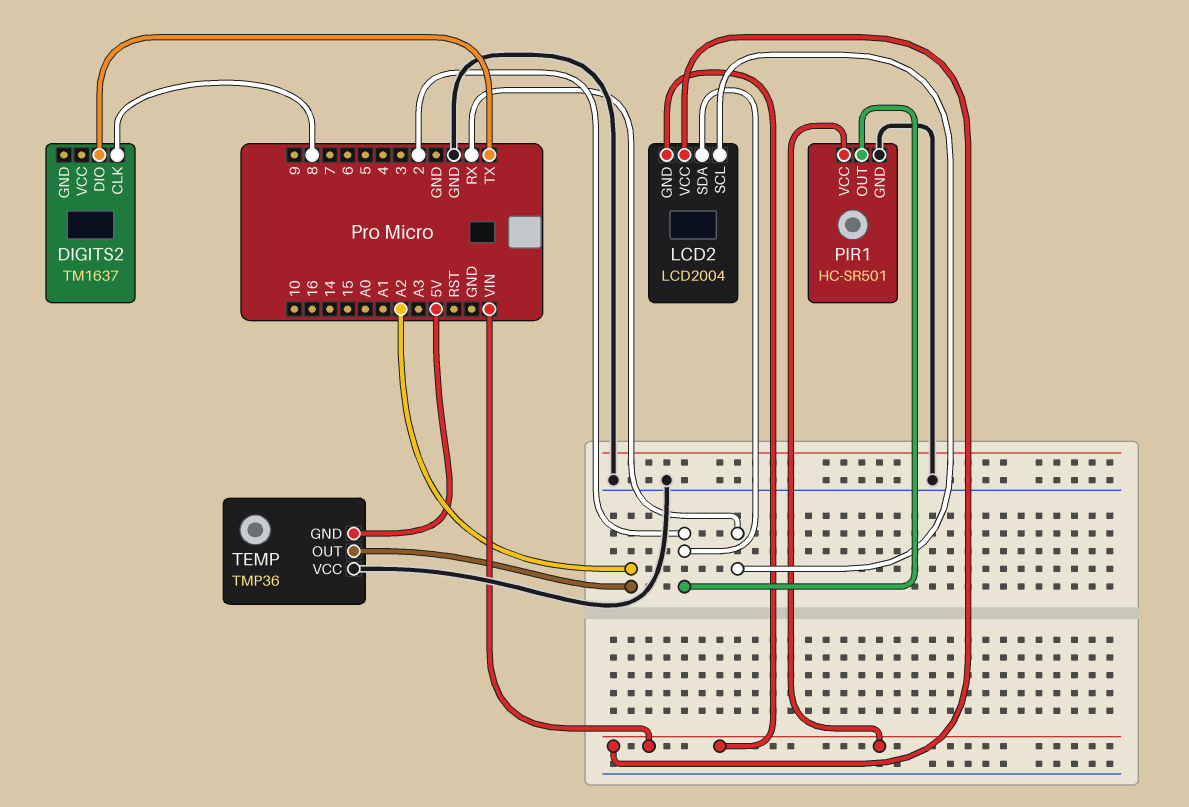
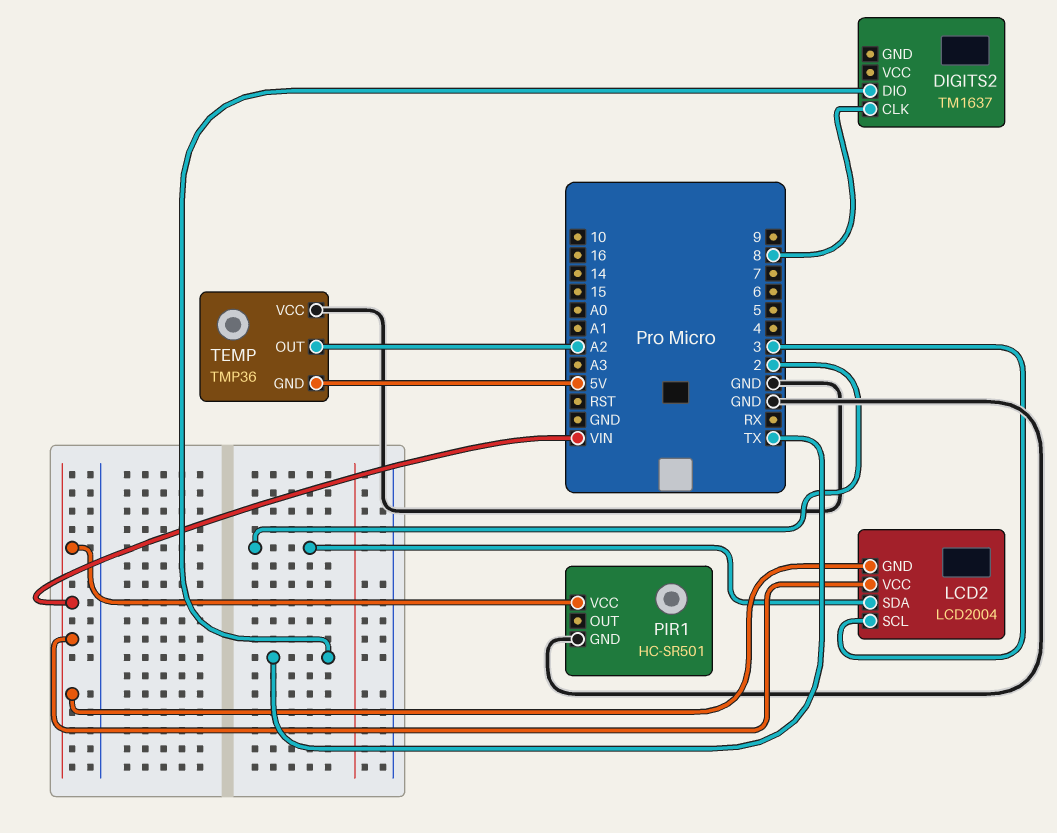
LCD2 pin SCL: RX -> 3
PIR1 pin OUT: 2 -> none

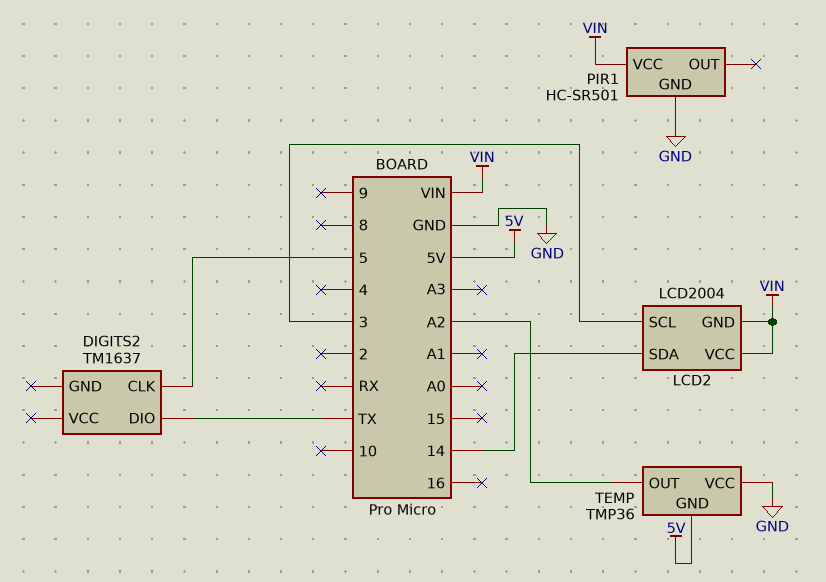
DIGITS2 pin CLK: 8 -> 5
LCD2 pin SDA: 2 -> 14

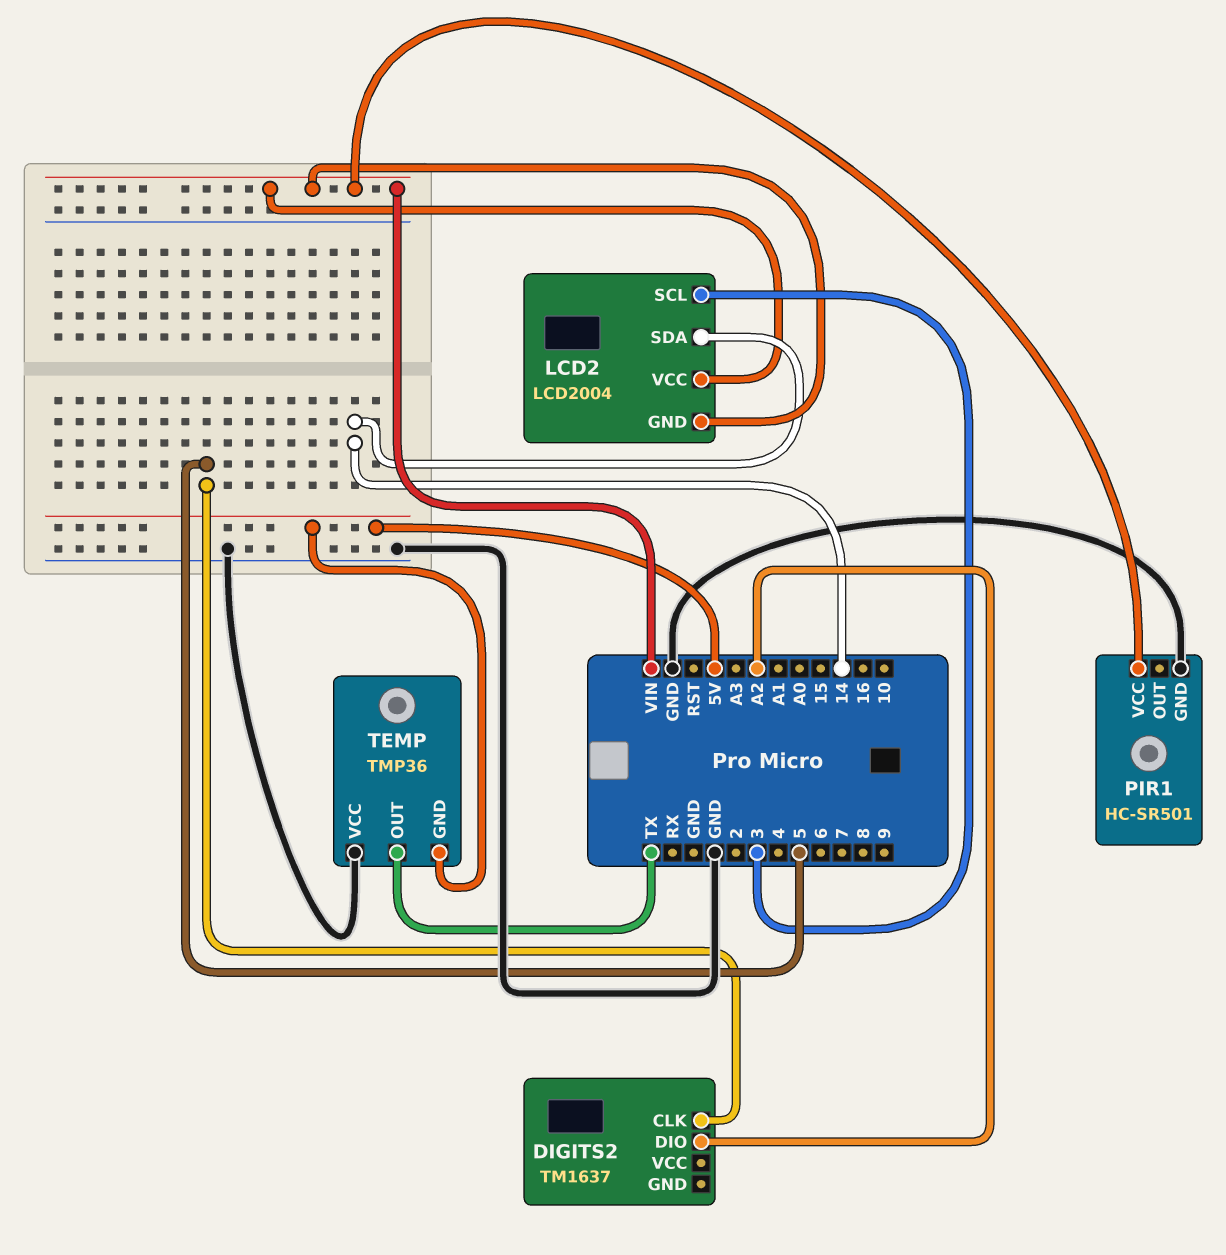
DIGITS2 pin DIO: TX -> A2
TEMP pin OUT: A2 -> TX

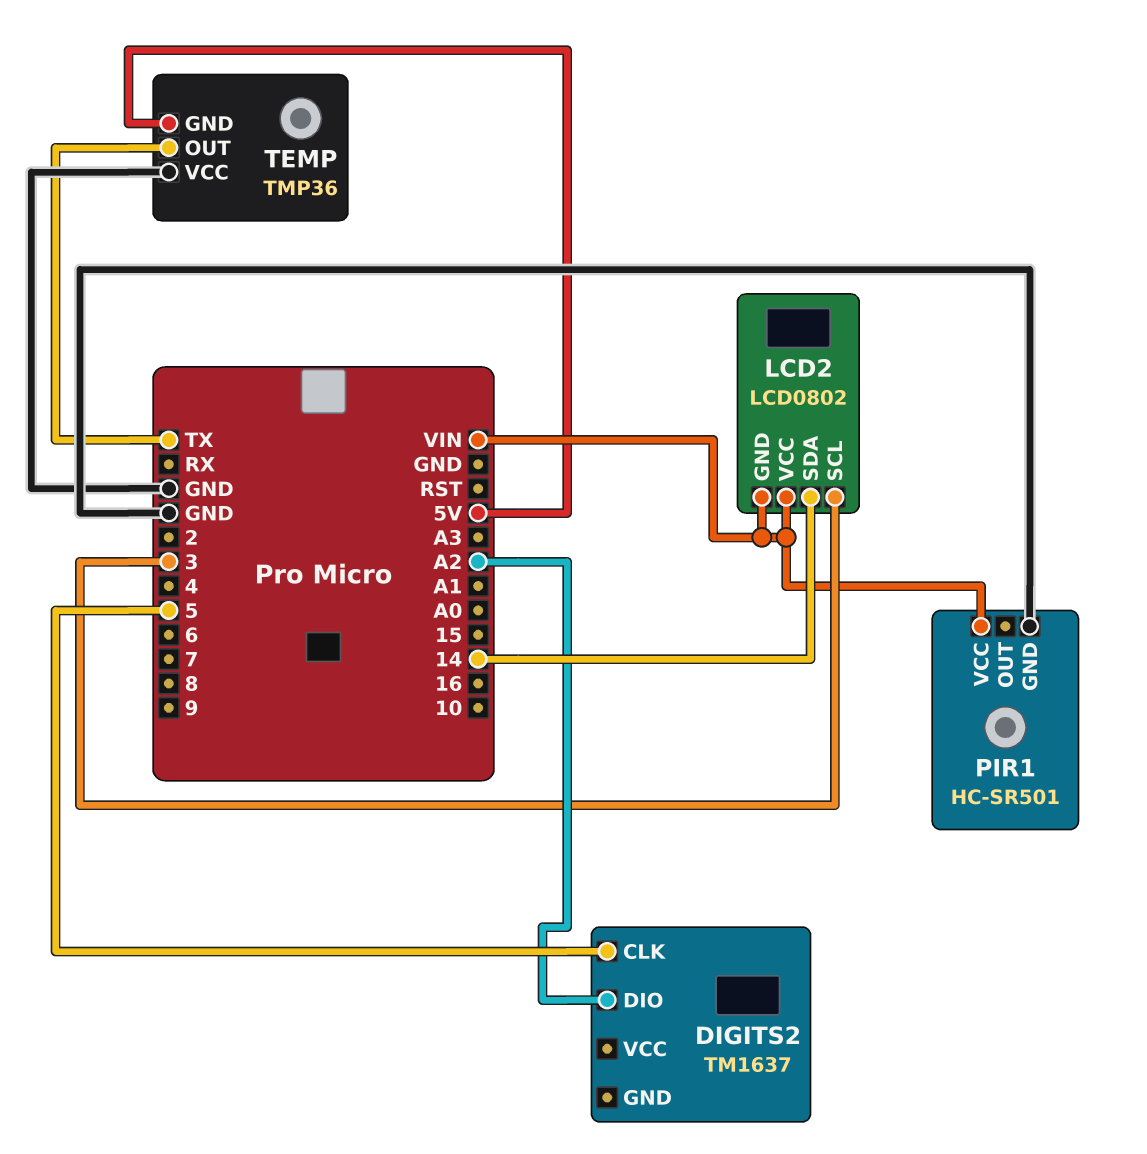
LCD2: LCD2004 -> LCD0802

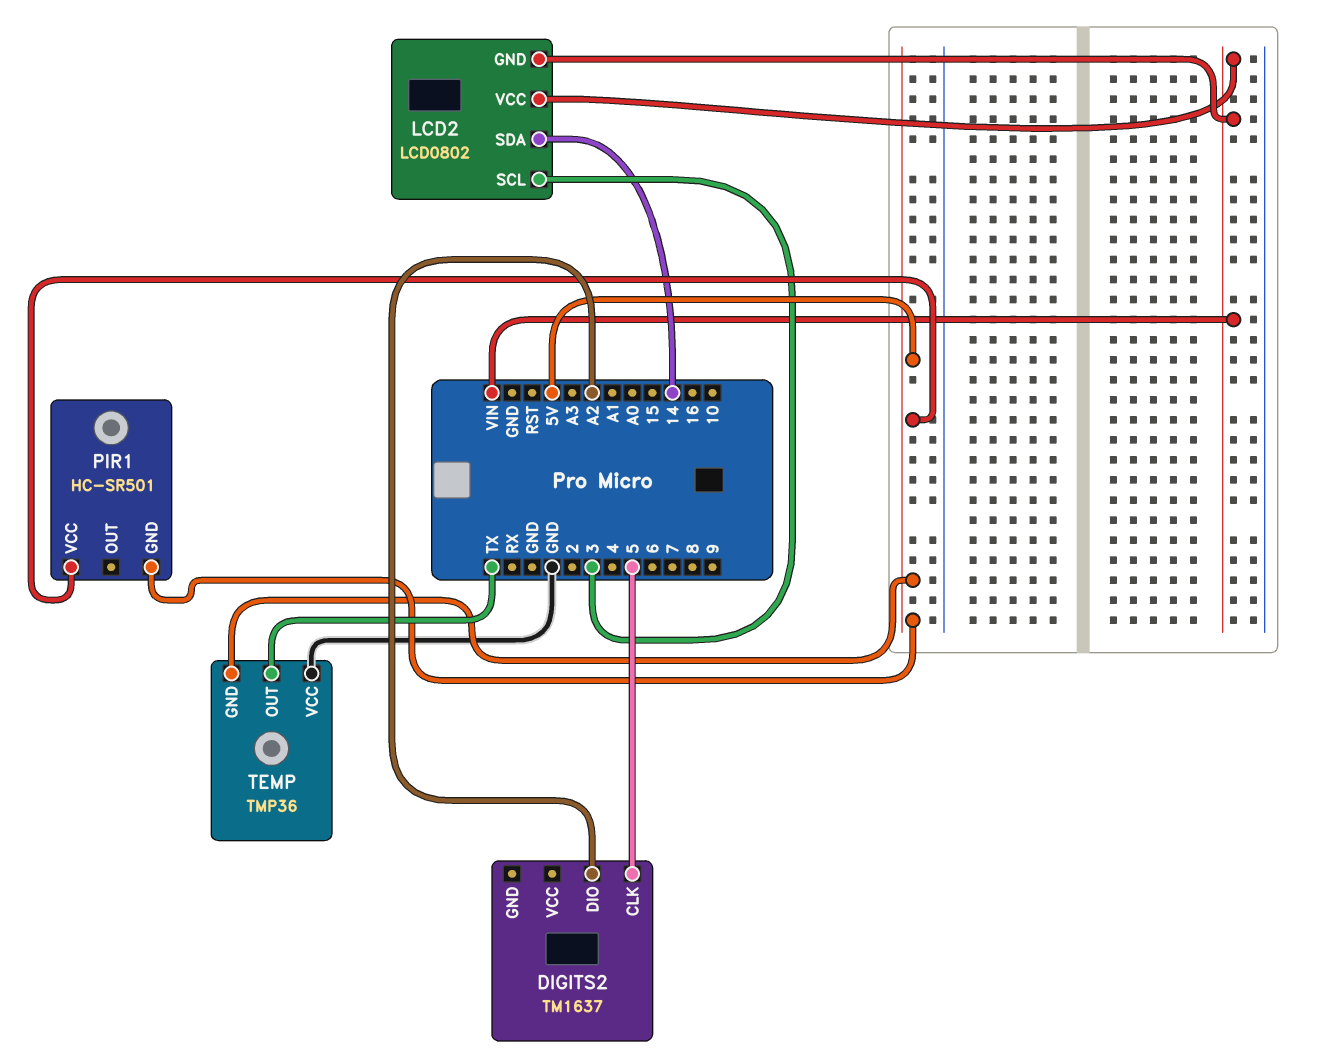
PIR1 pin GND: GND -> 5V
PIR1 pin VCC: VIN -> 5V

